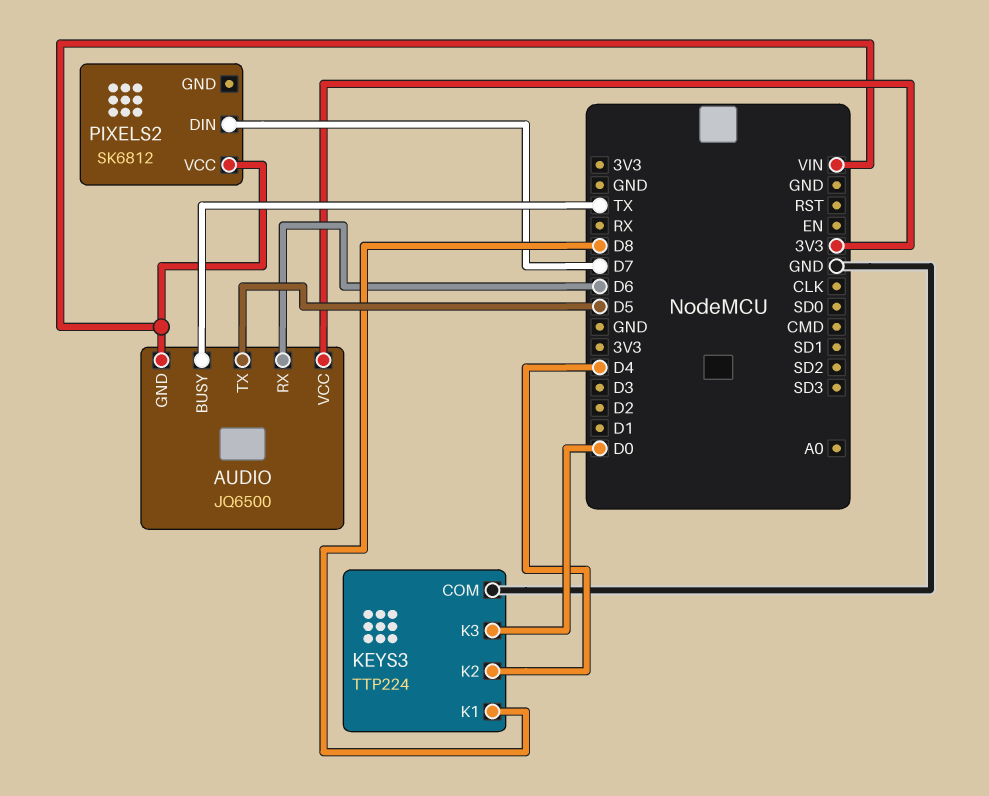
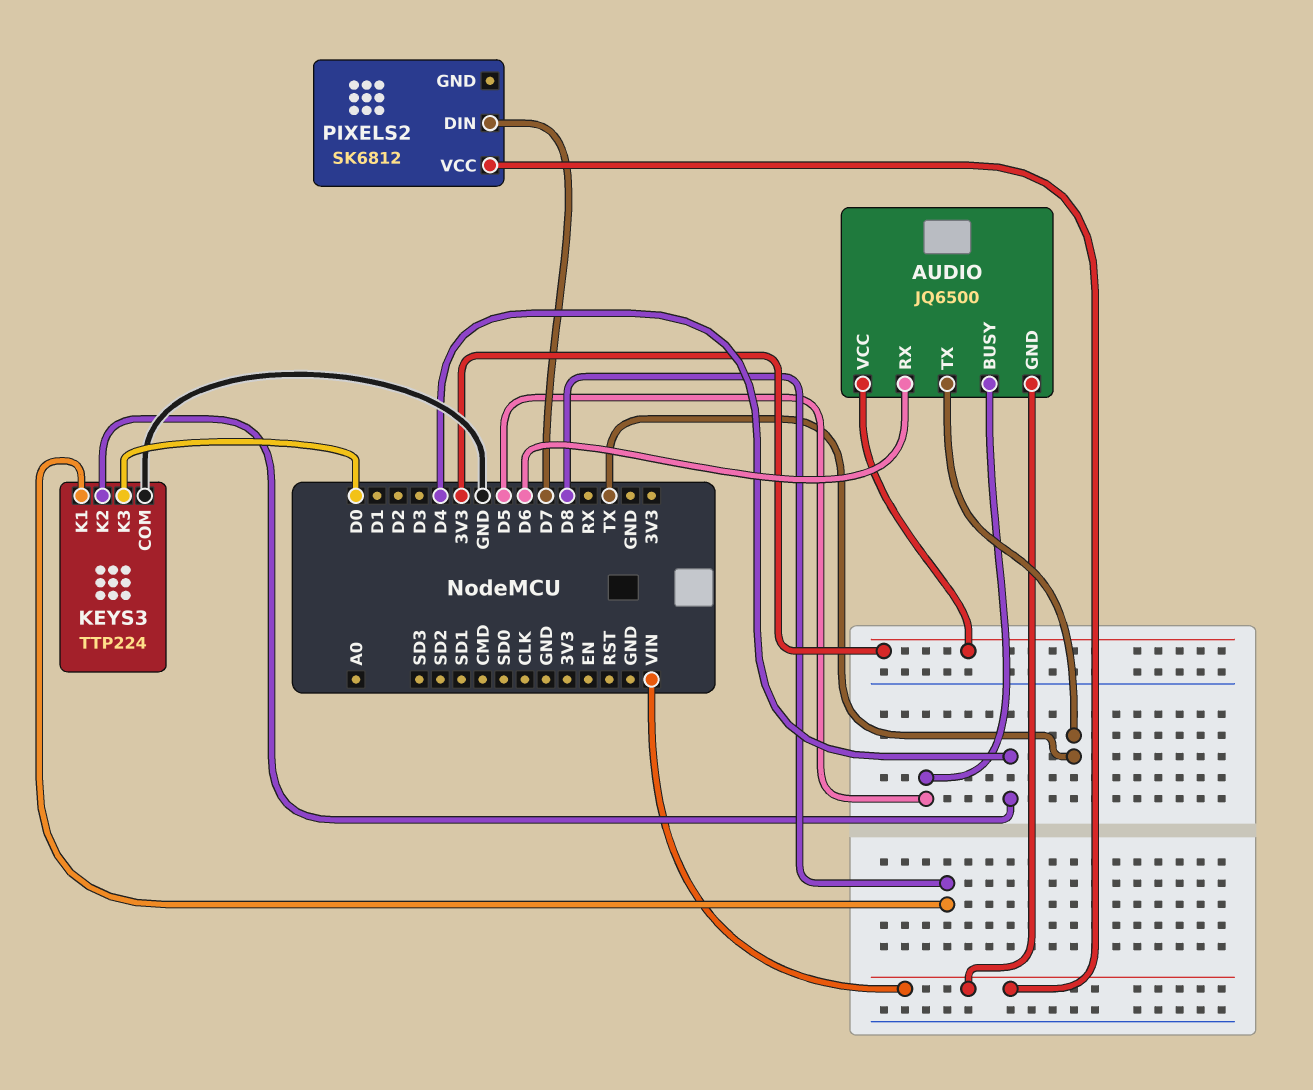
AUDIO pin BUSY: TX -> D5
AUDIO pin TX: D5 -> TX

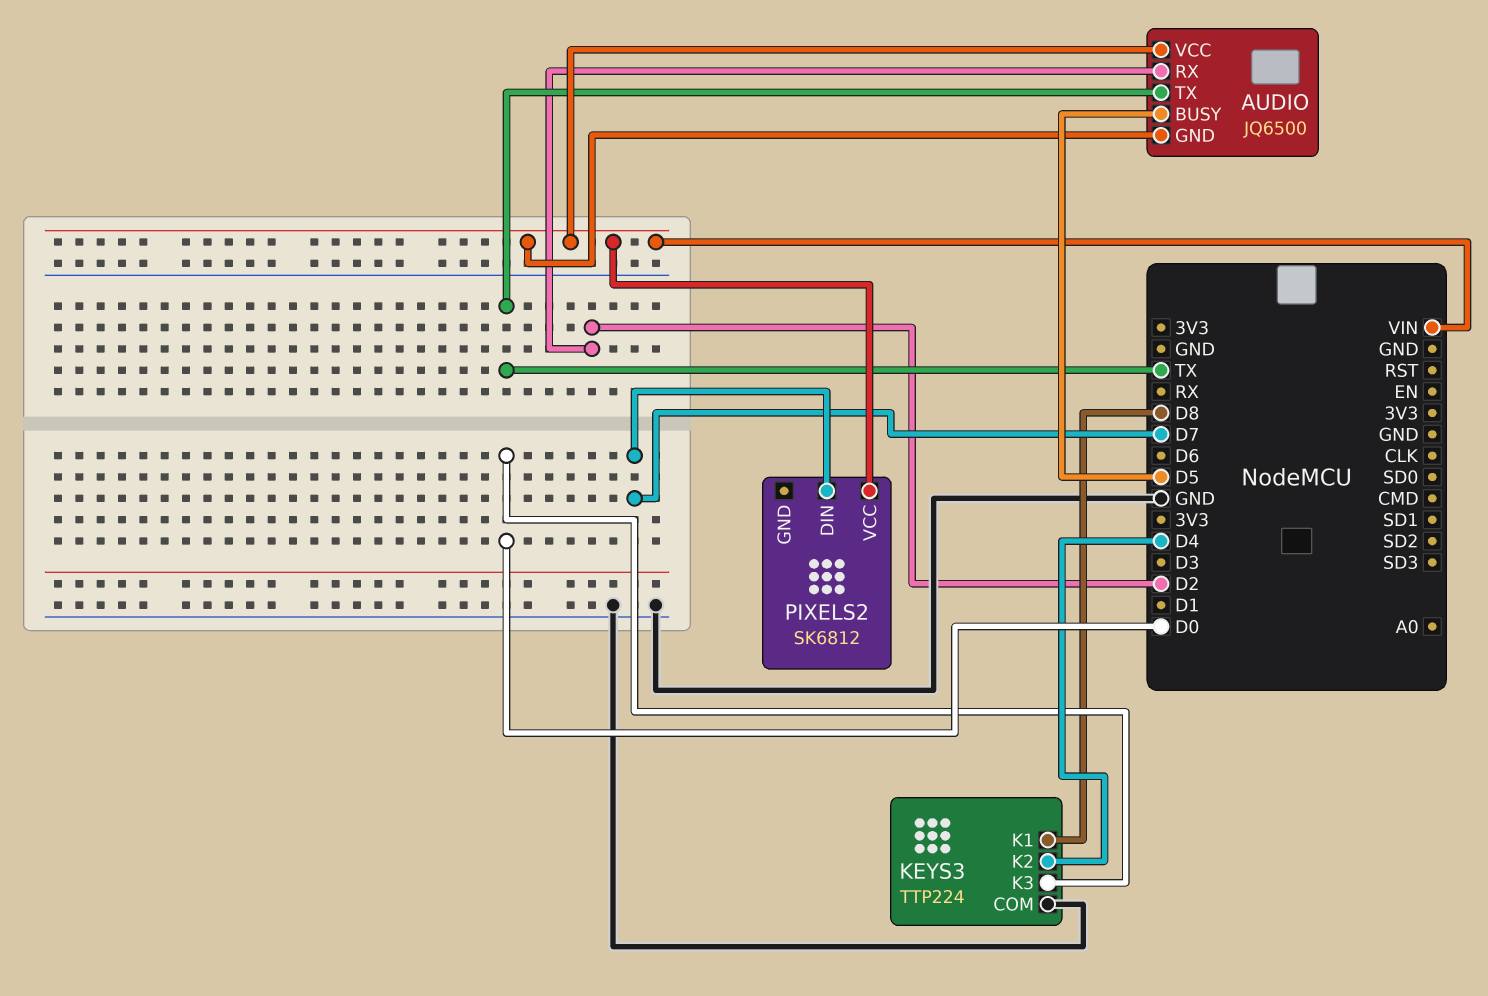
AUDIO pin RX: D6 -> D2
AUDIO pin VCC: 3V3 -> VIN

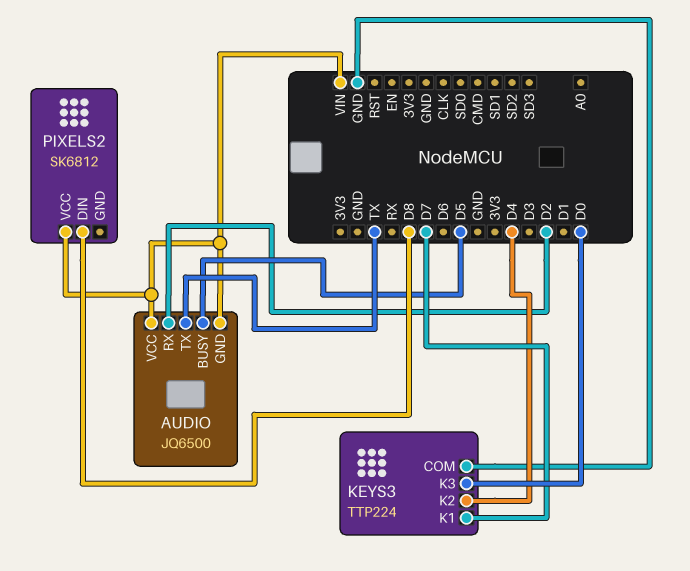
KEYS3 pin K1: D8 -> D7
PIXELS2 pin DIN: D7 -> D8

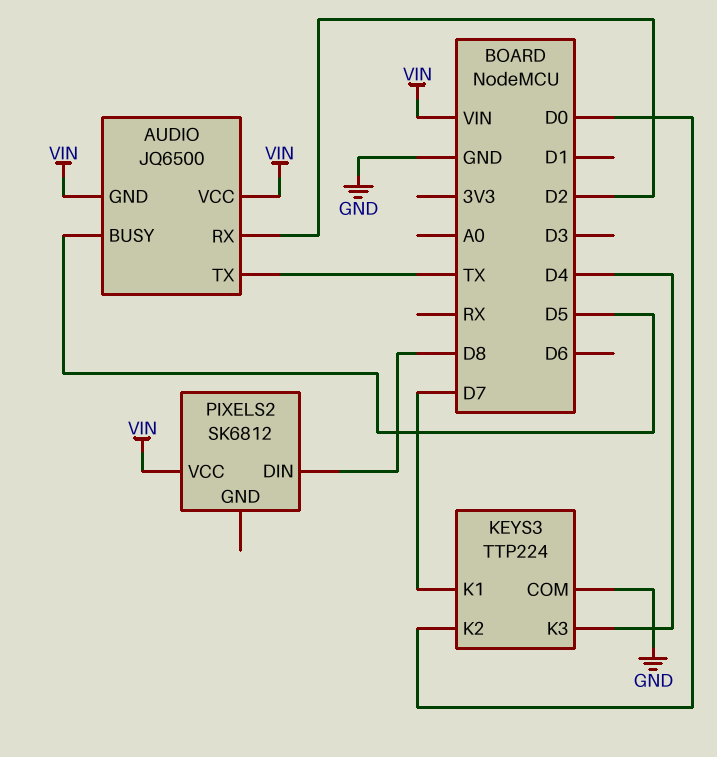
KEYS3 pin K2: D4 -> D0
KEYS3 pin K3: D0 -> D4

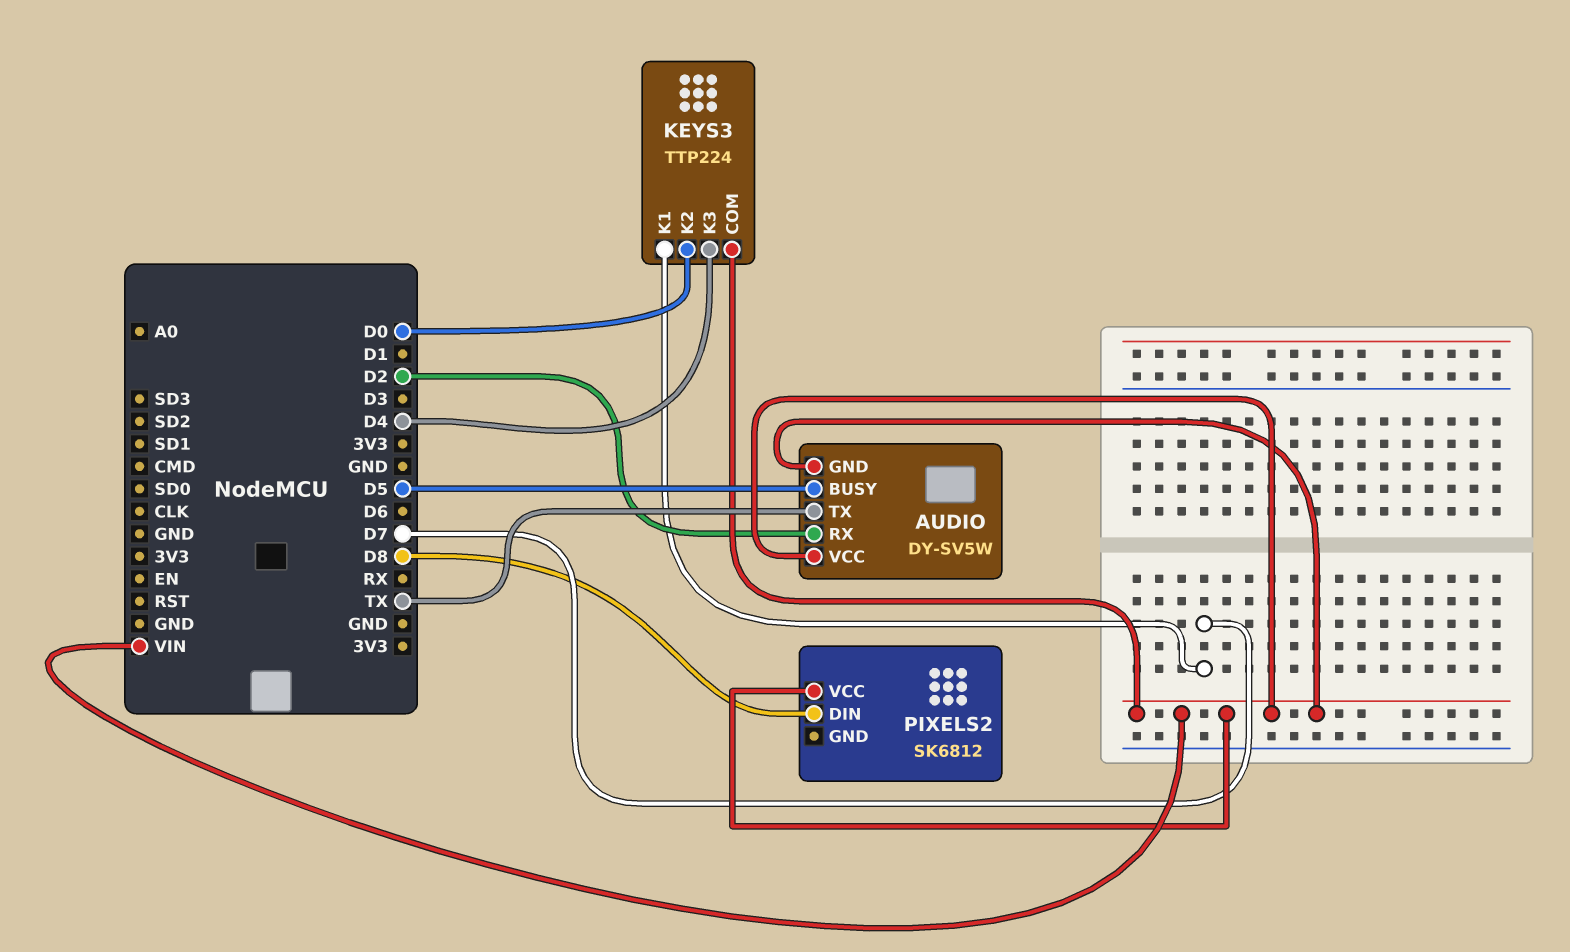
AUDIO: JQ6500 -> DY-SV5W
KEYS3 pin COM: GND -> VIN

